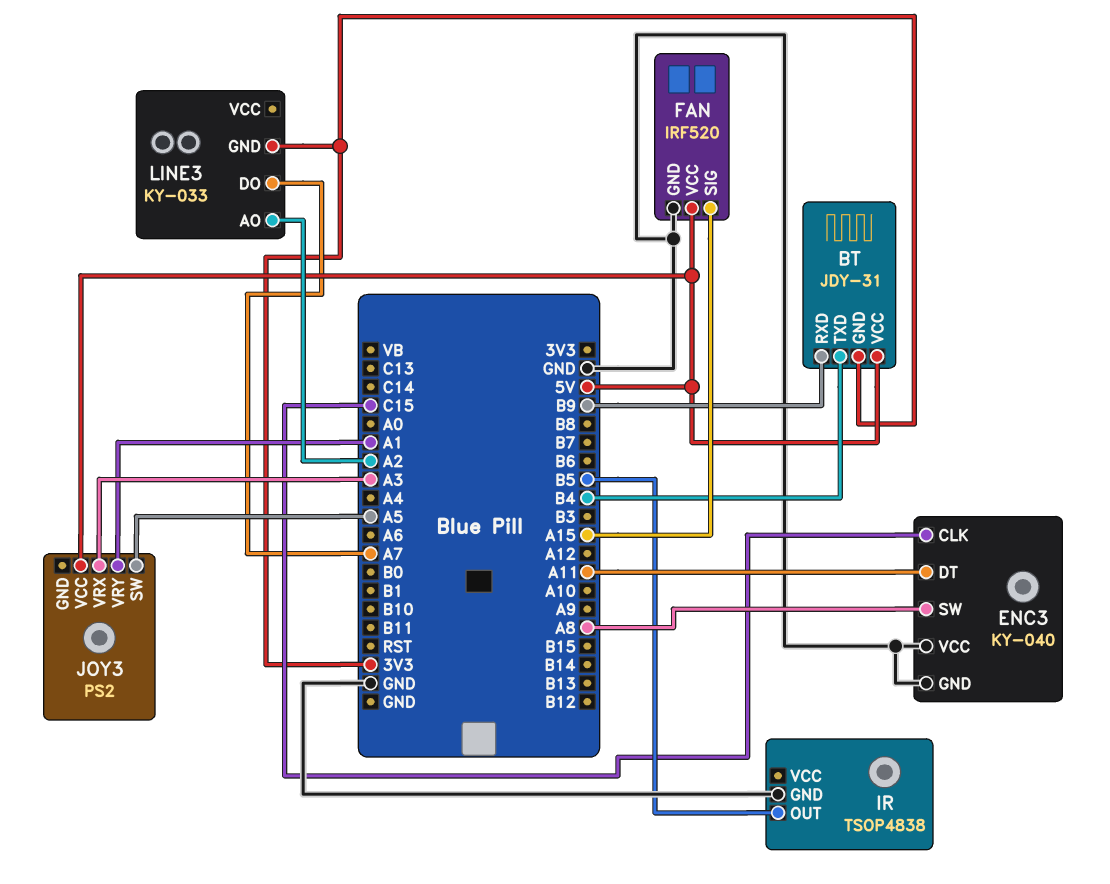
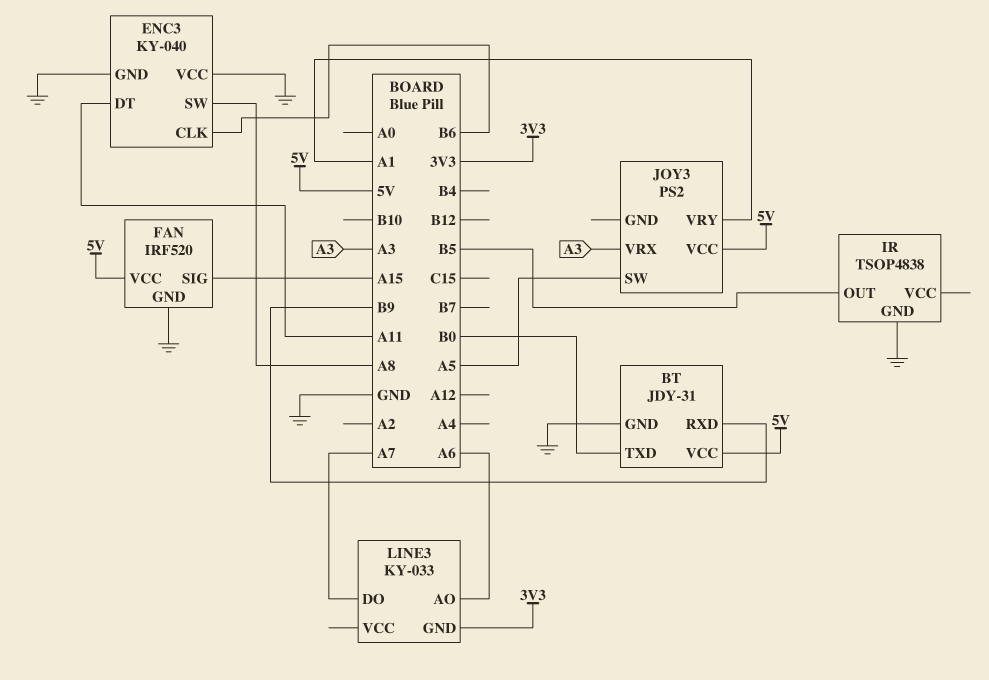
BT pin GND: 3V3 -> GND
BT pin TXD: B4 -> B0
ENC3 pin CLK: C15 -> B6
LINE3 pin AO: A2 -> A6

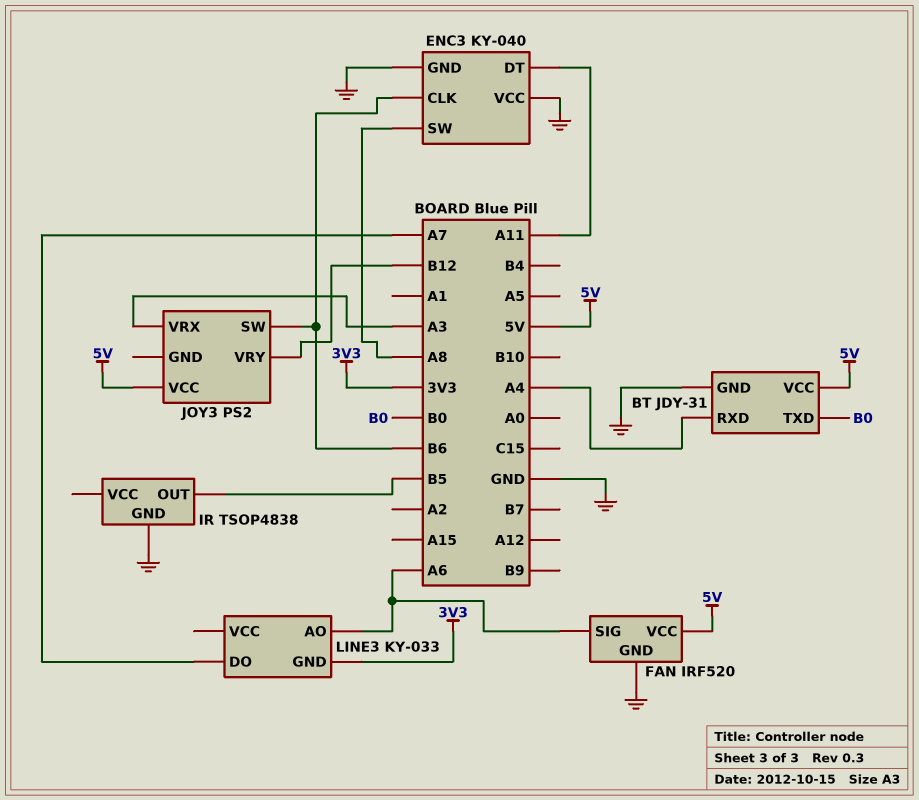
BT pin RXD: B9 -> A4
FAN pin SIG: A15 -> A6
JOY3 pin SW: A5 -> B6
JOY3 pin VRY: A1 -> B12

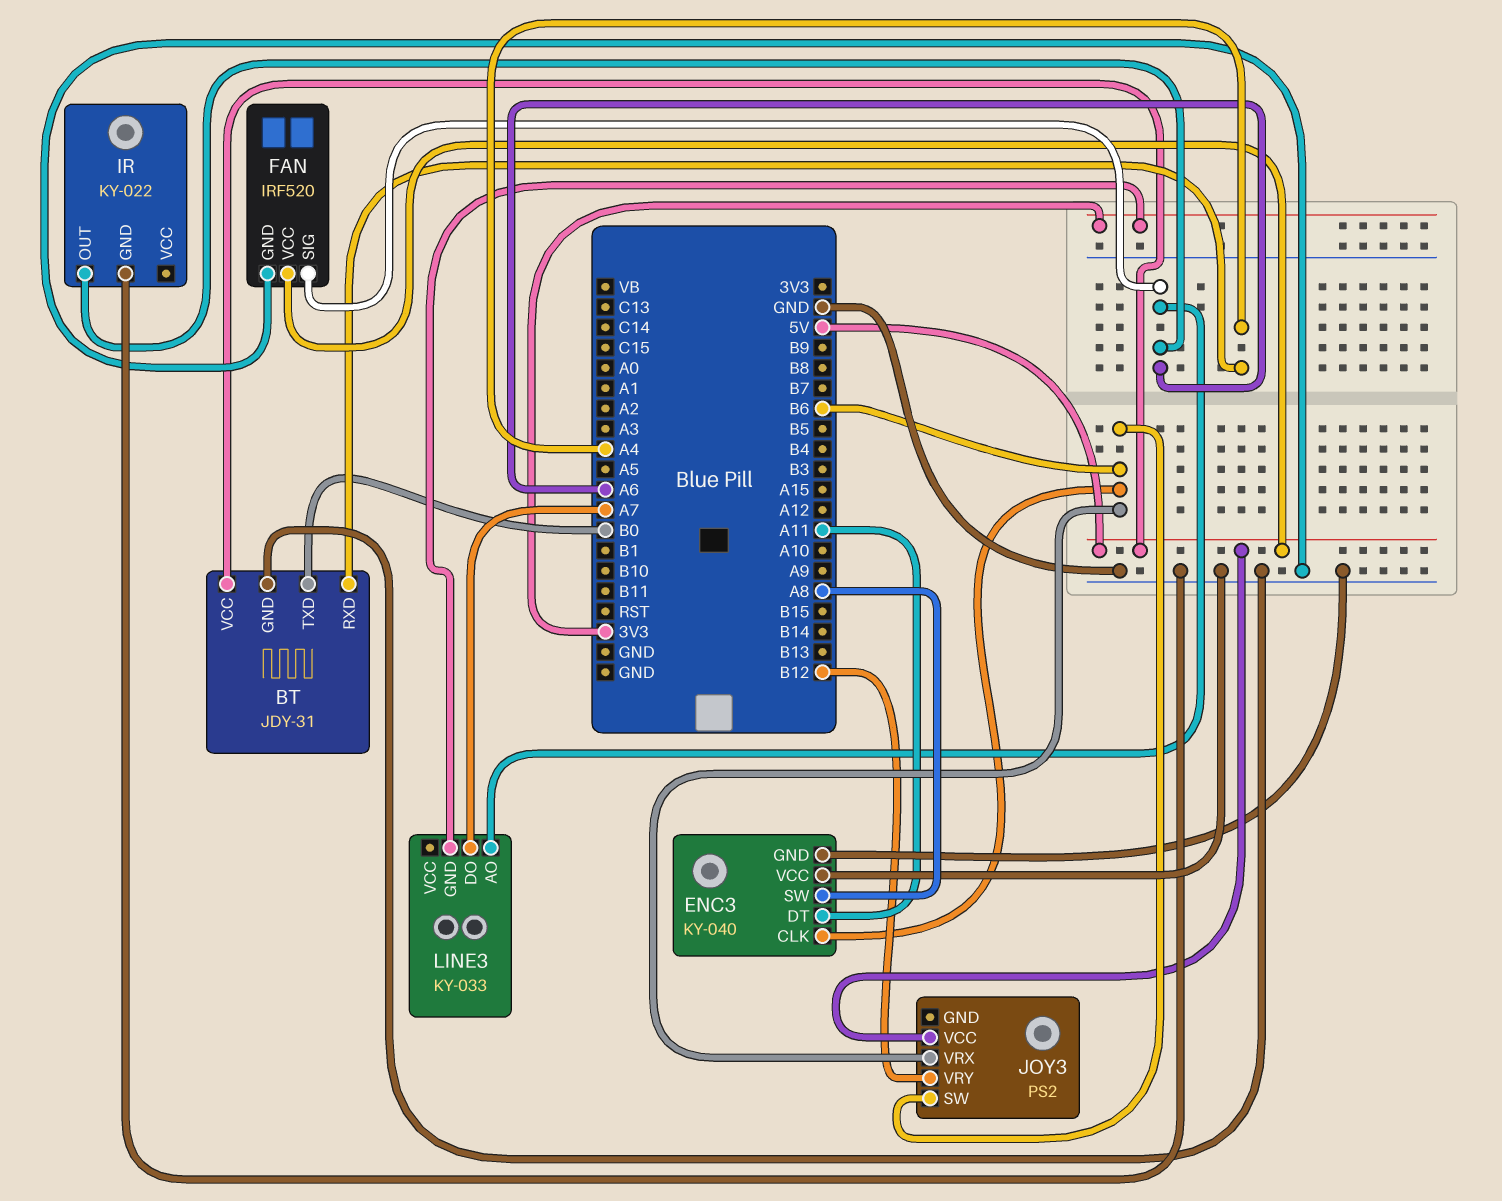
IR: TSOP4838 -> KY-022
IR pin OUT: B5 -> A6
JOY3 pin VRX: A3 -> B6

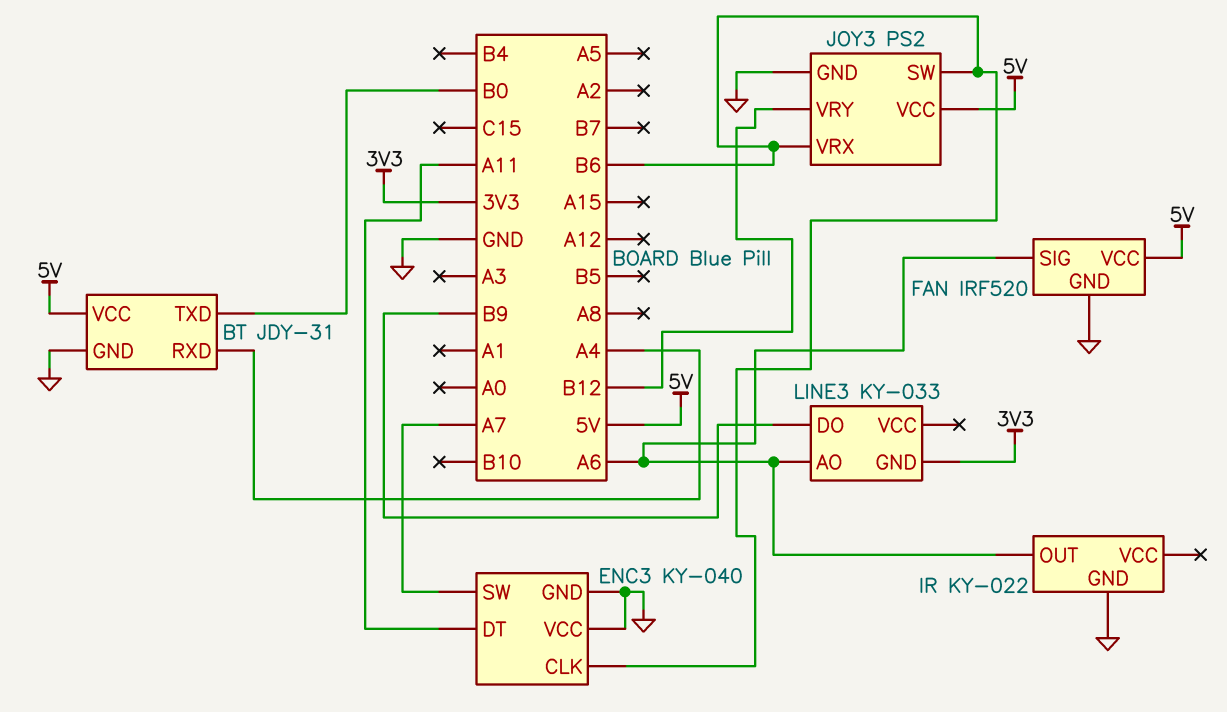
ENC3 pin SW: A8 -> A7
JOY3 pin GND: none -> GND
LINE3 pin DO: A7 -> B9

